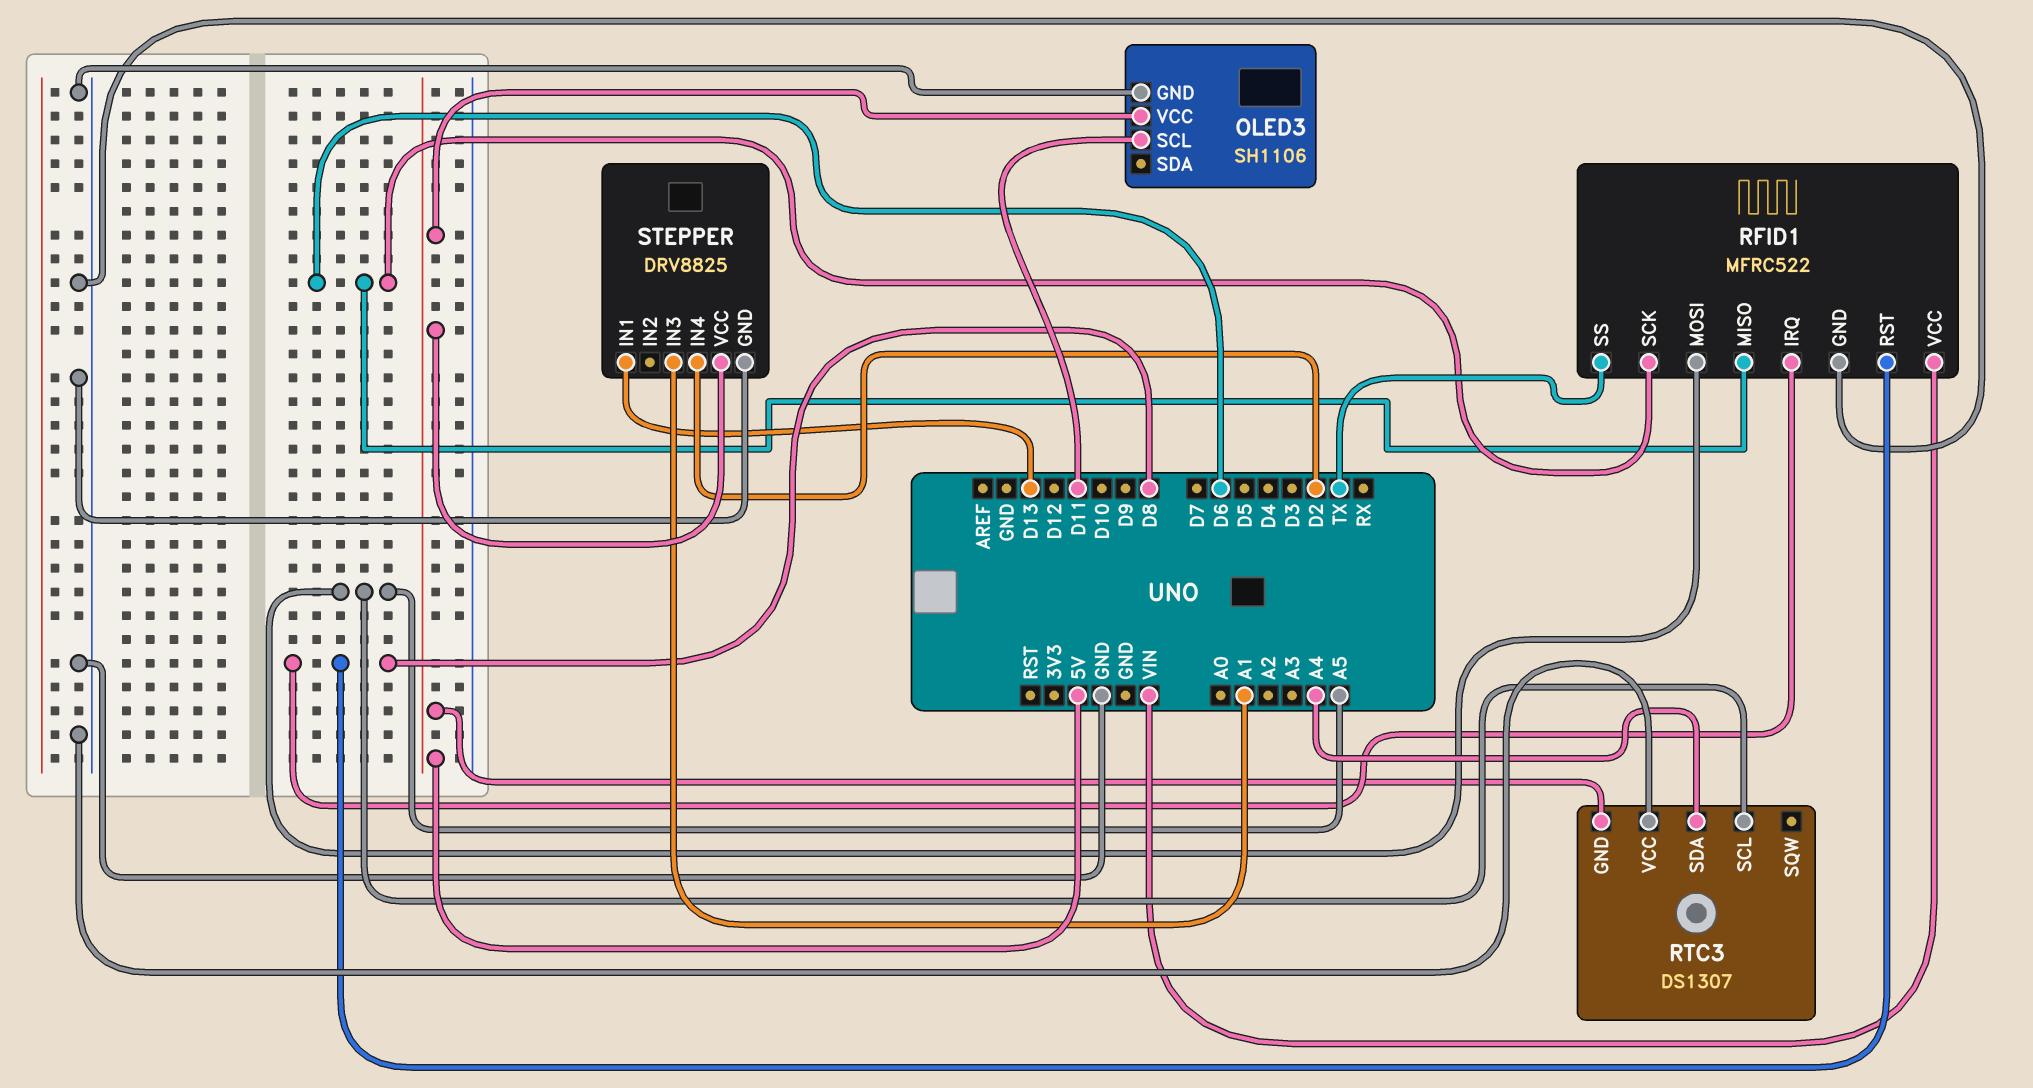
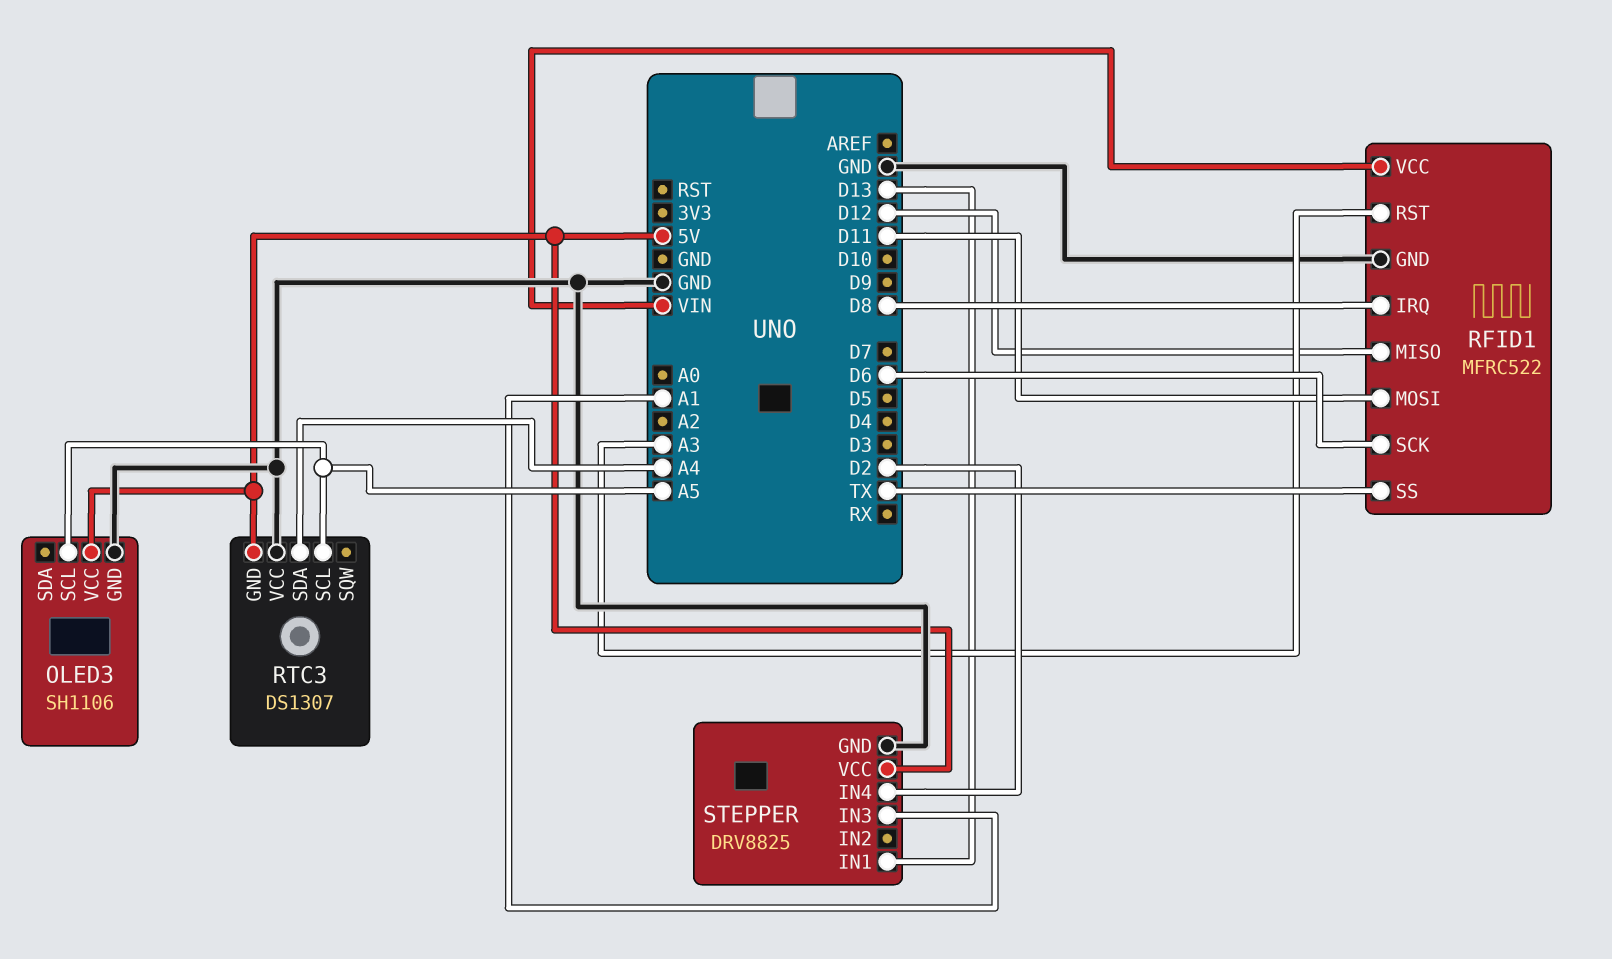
OLED3 pin SCL: D11 -> A5
RFID1 pin MISO: D6 -> D12
RFID1 pin MOSI: A5 -> D11
RFID1 pin RST: D8 -> A3

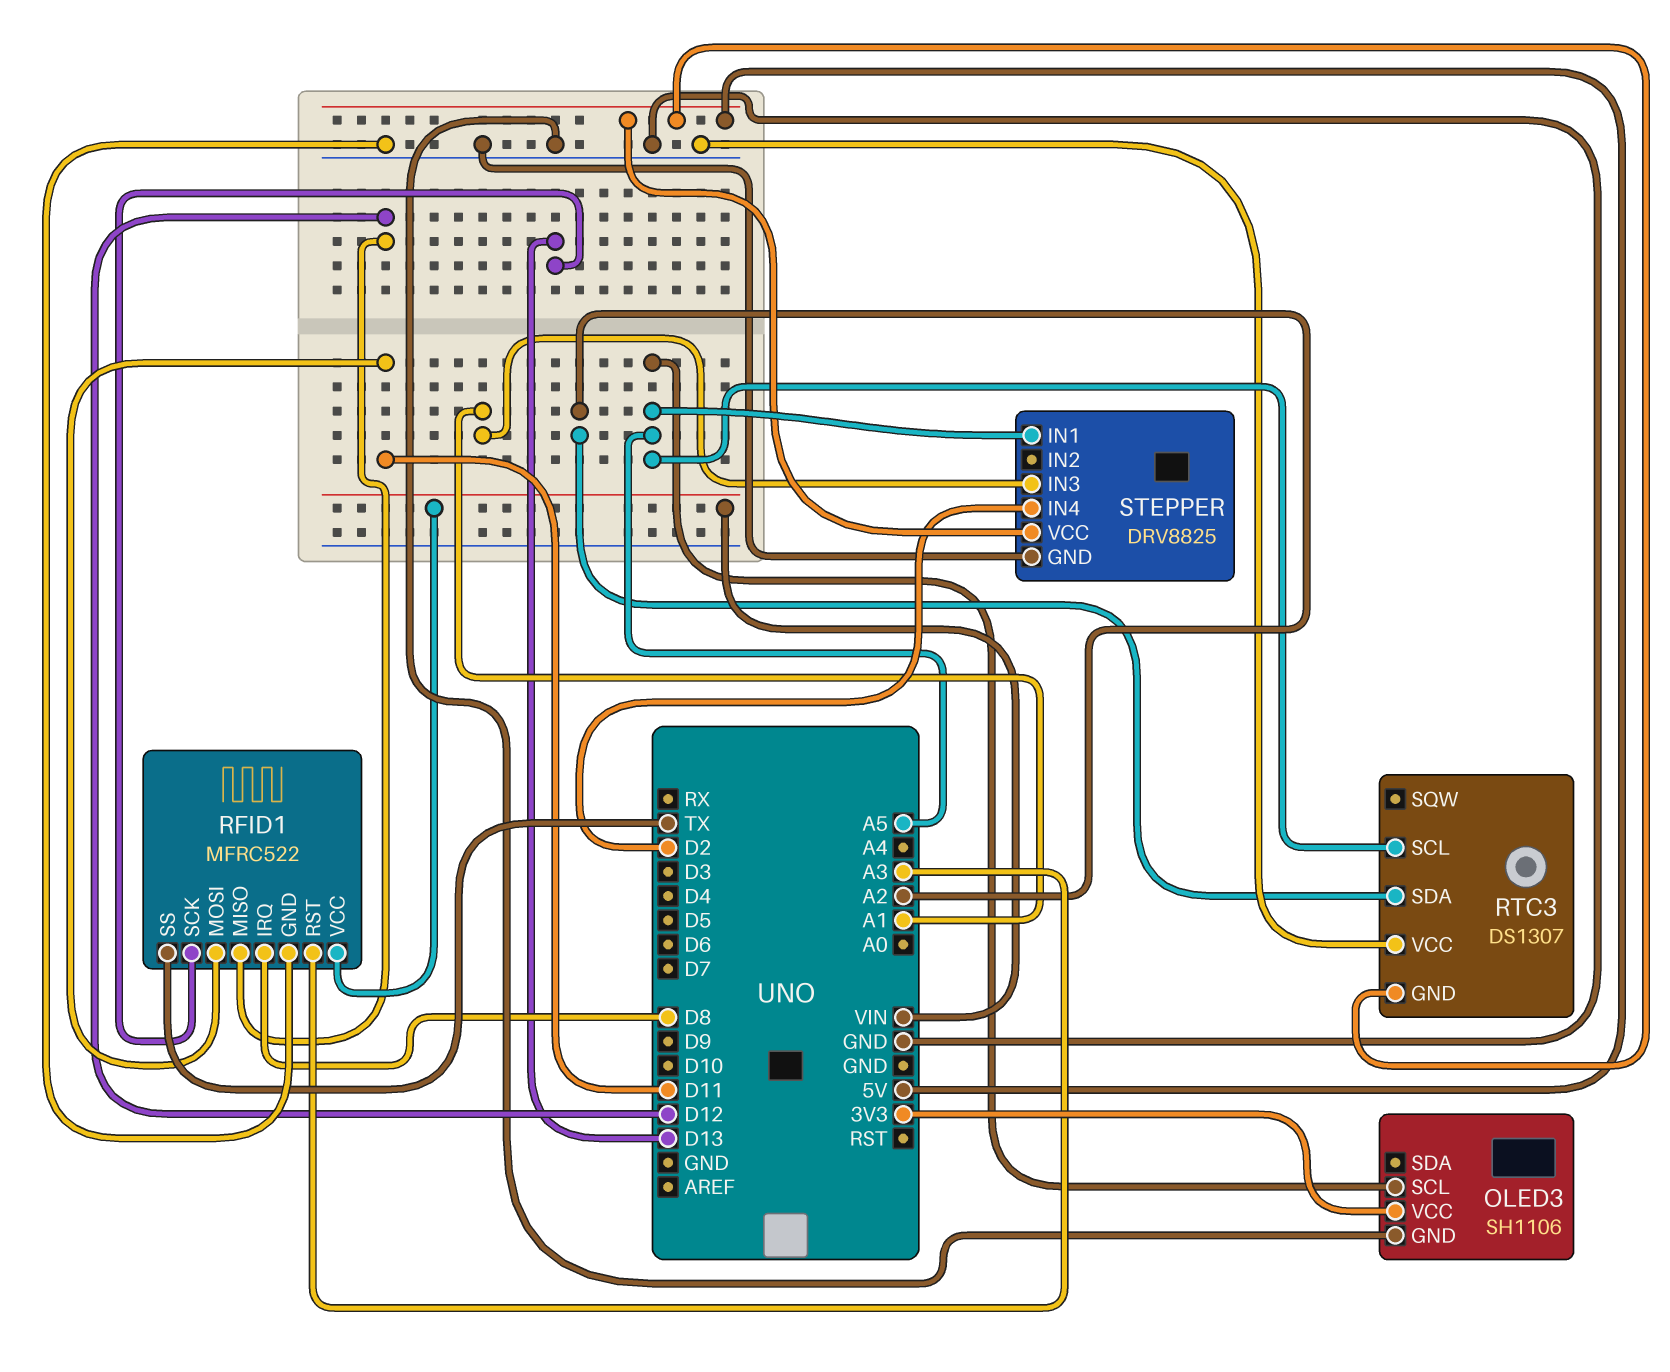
OLED3 pin VCC: 5V -> 3V3
RFID1 pin SCK: D6 -> D13
RTC3 pin SDA: A4 -> A2
STEPPER pin IN1: D13 -> A5

